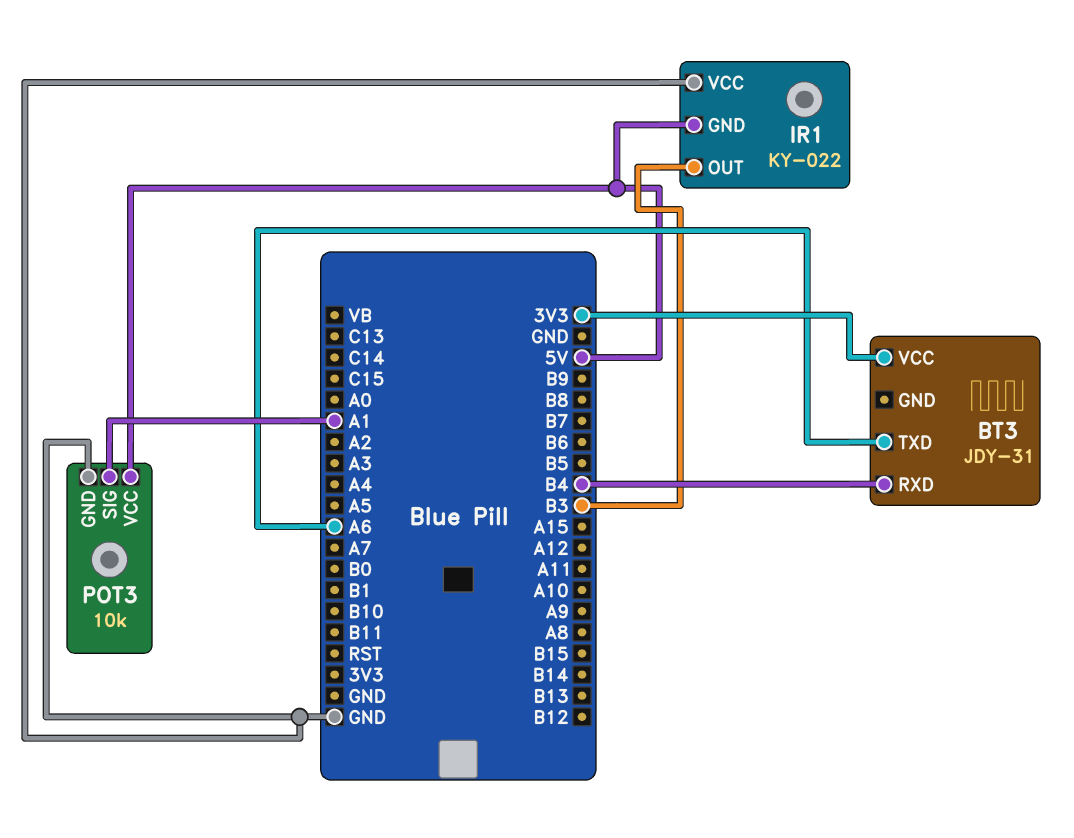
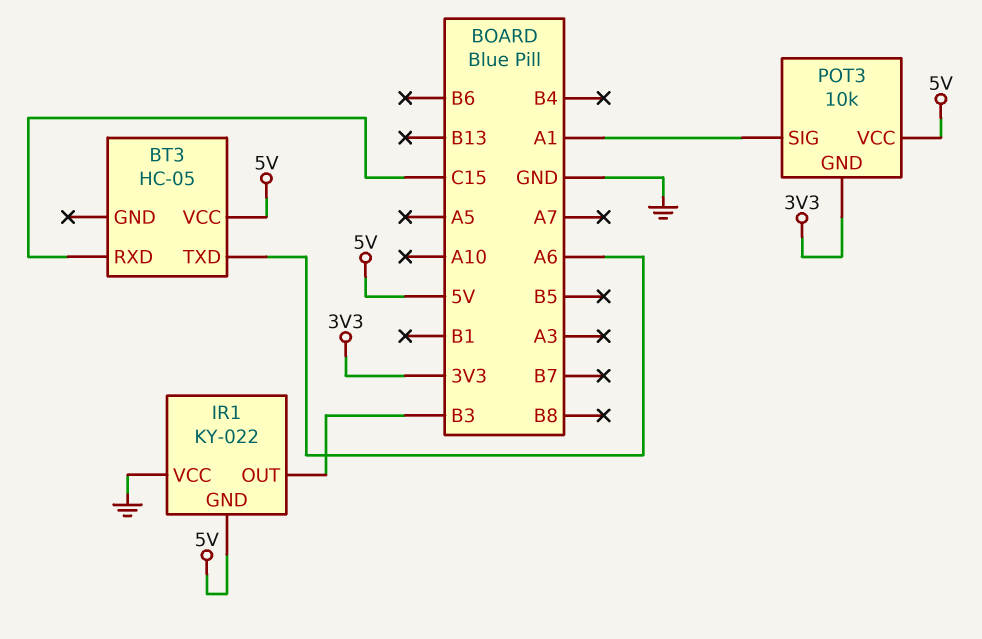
BT3: JDY-31 -> HC-05
BT3 pin RXD: B4 -> C15
BT3 pin VCC: 3V3 -> 5V
POT3 pin GND: GND -> 3V3

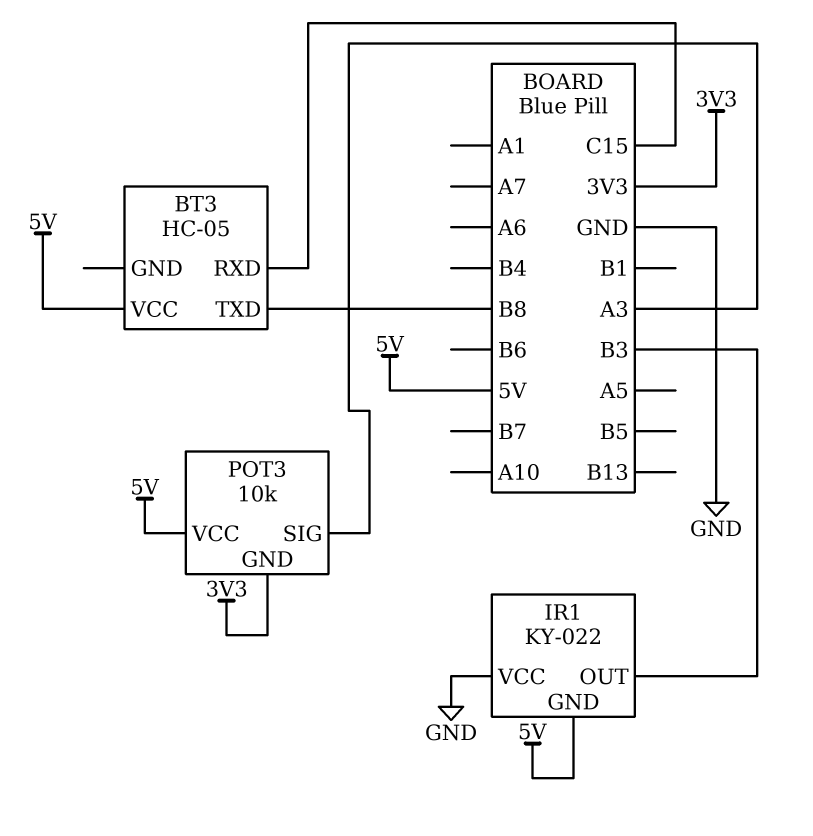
BT3 pin TXD: A6 -> B8
POT3 pin SIG: A1 -> A3

